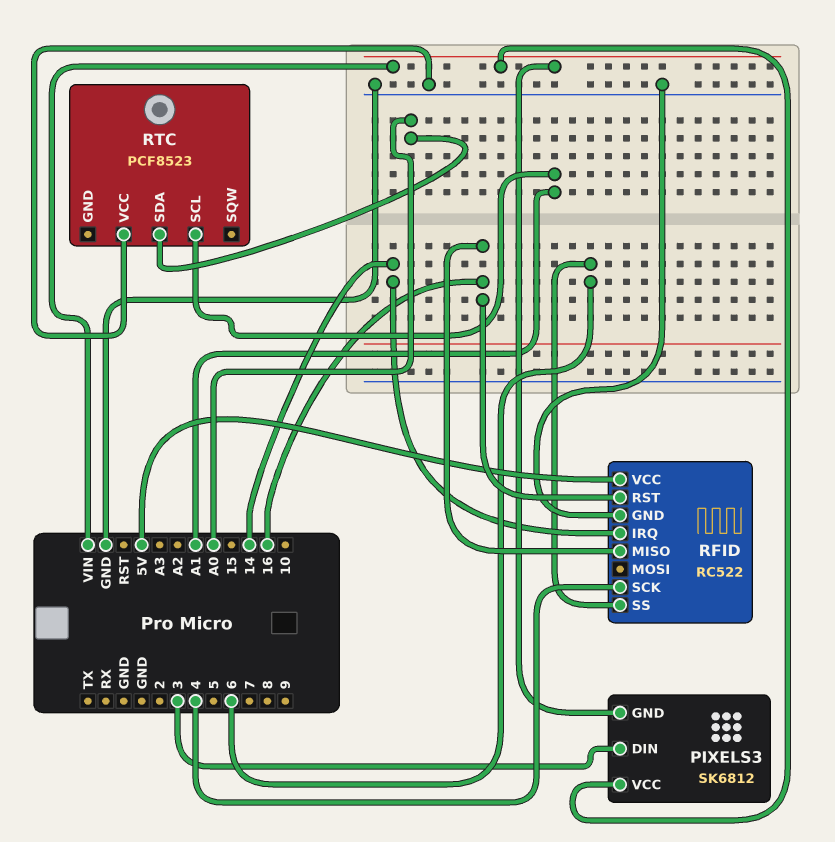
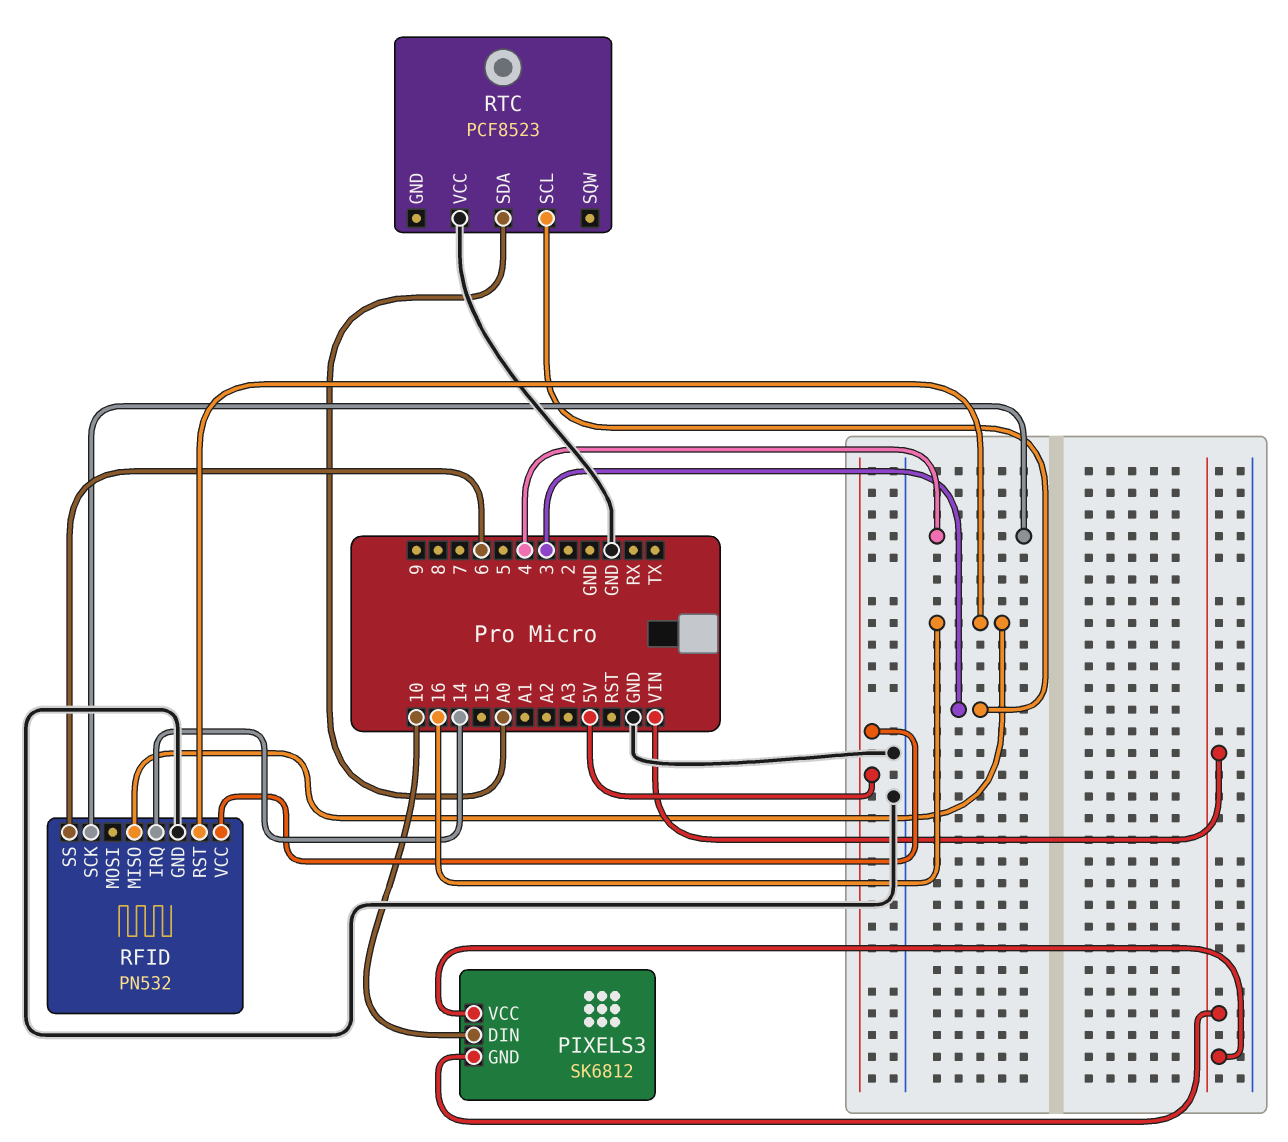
PIXELS3 pin DIN: 3 -> 10
RFID: RC522 -> PN532
RTC pin SCL: A1 -> 3

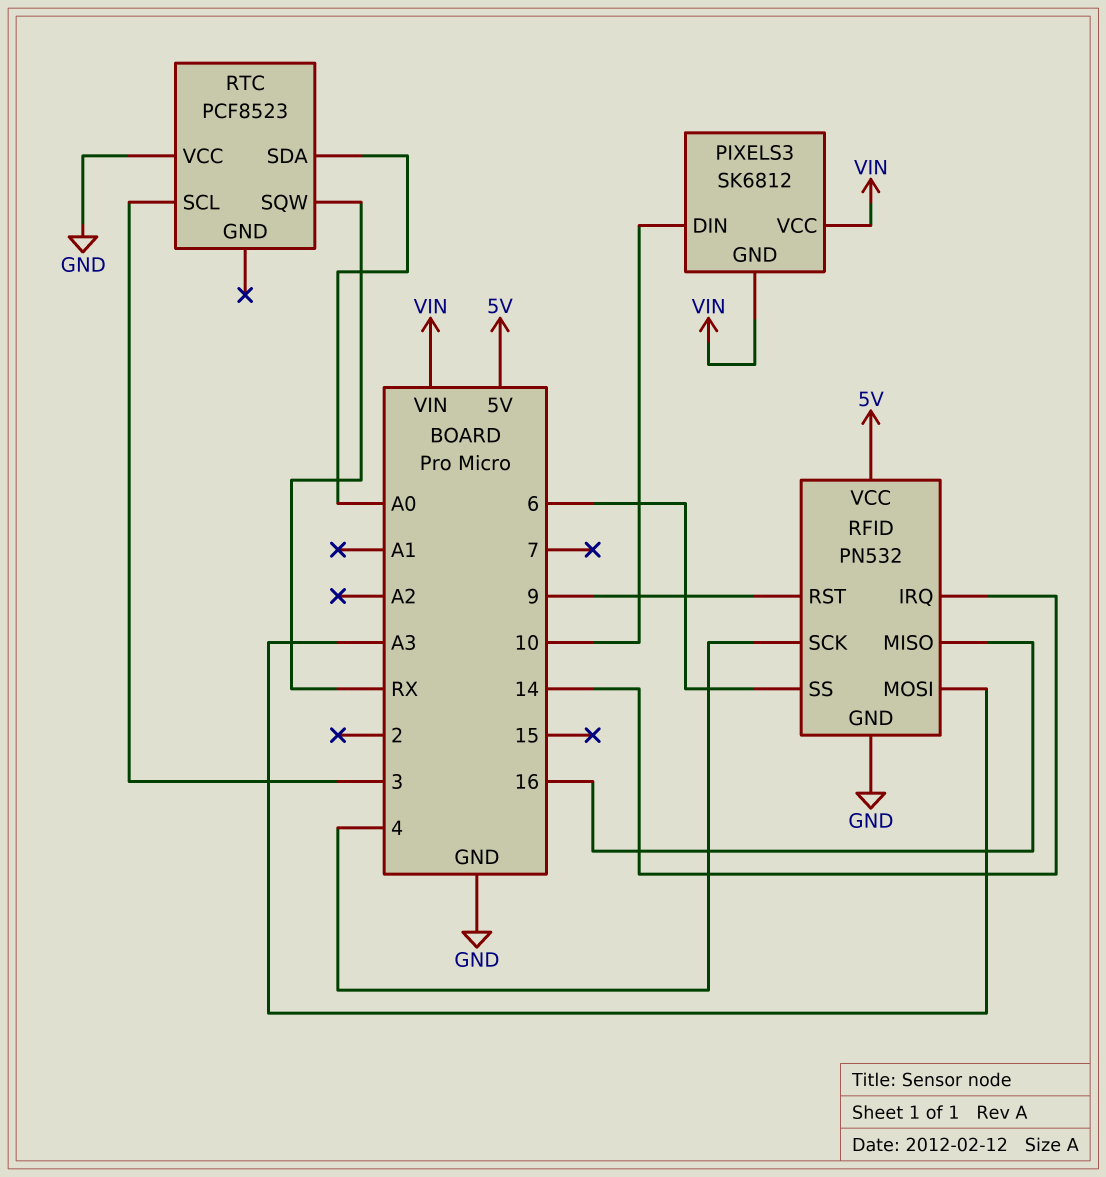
RFID pin MOSI: none -> A3
RFID pin RST: 16 -> 9
RTC pin SQW: none -> RX

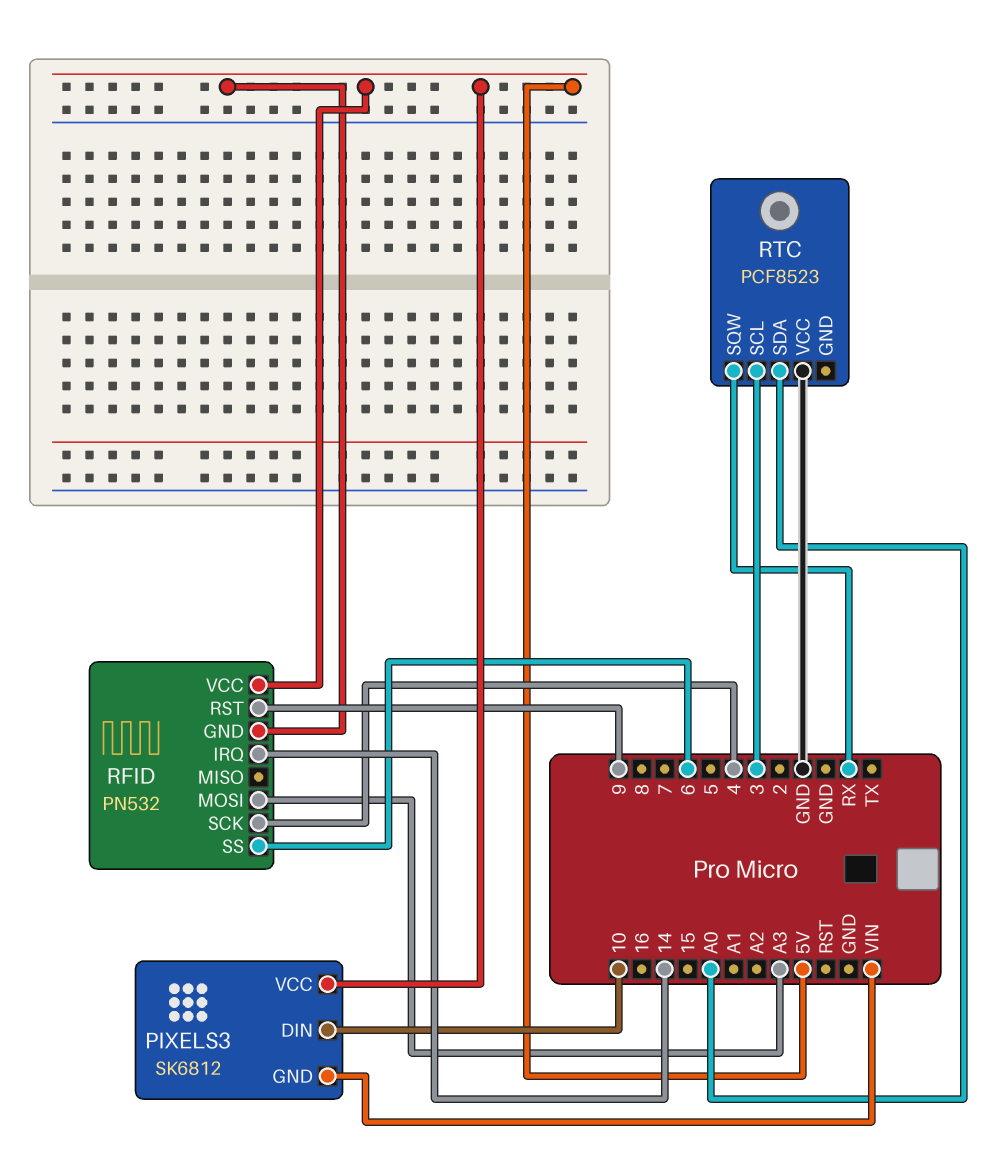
PIXELS3 pin VCC: VIN -> 5V
RFID pin GND: GND -> 5V
RFID pin MISO: 16 -> none

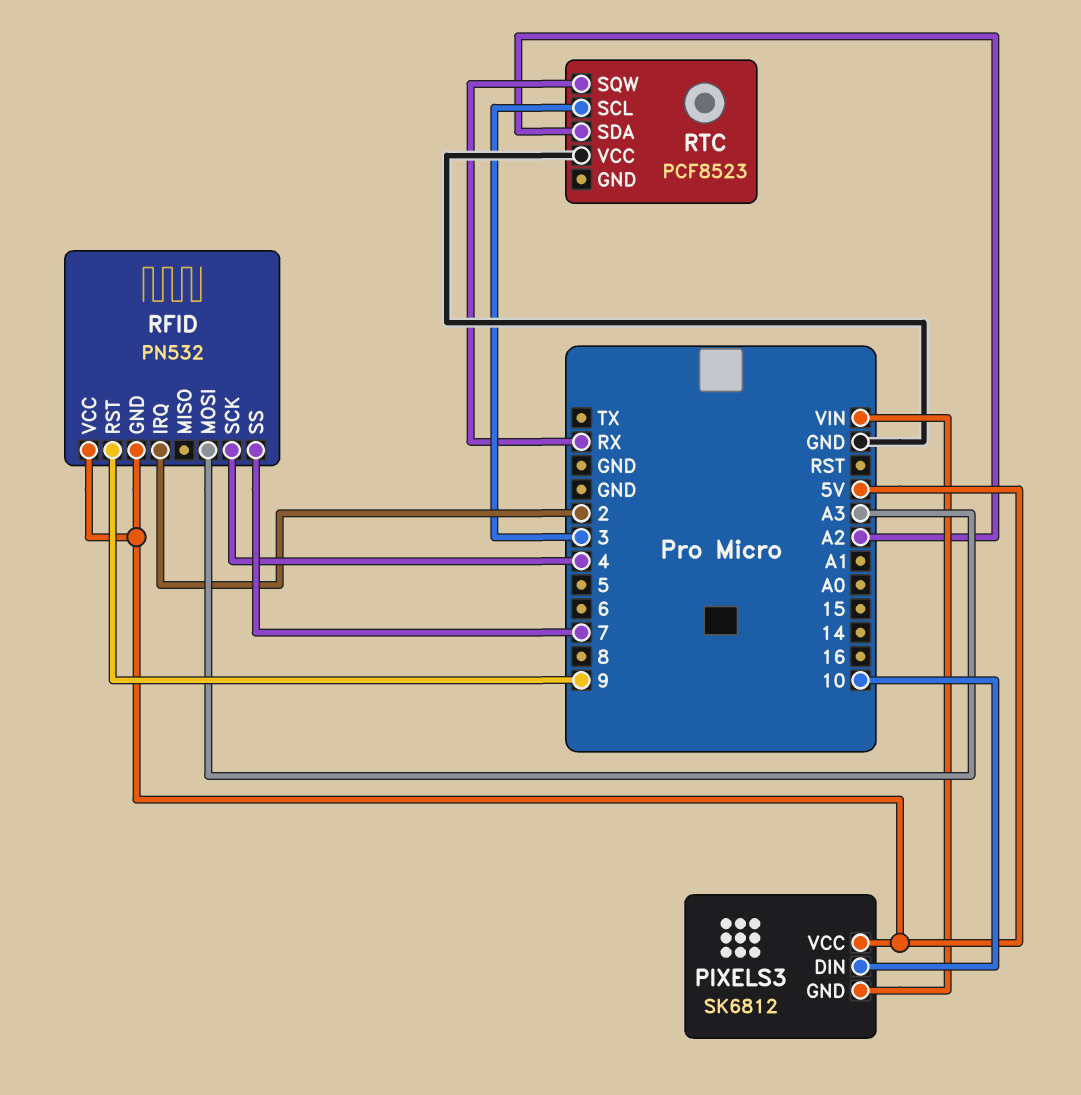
RFID pin IRQ: 14 -> 2
RFID pin SS: 6 -> 7
RTC pin SDA: A0 -> A2

